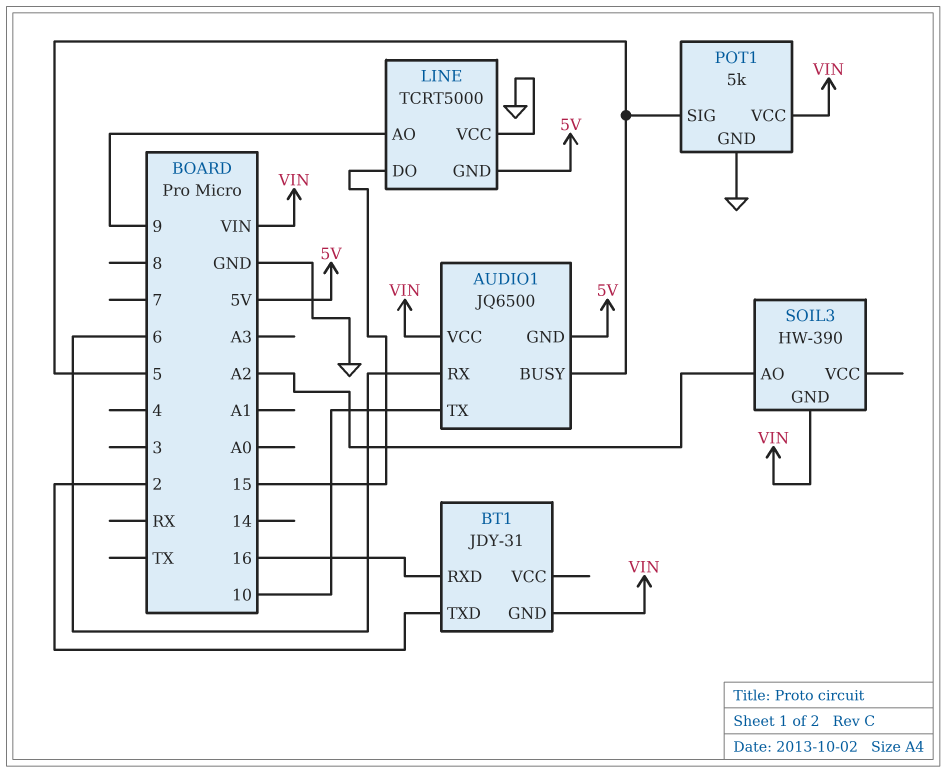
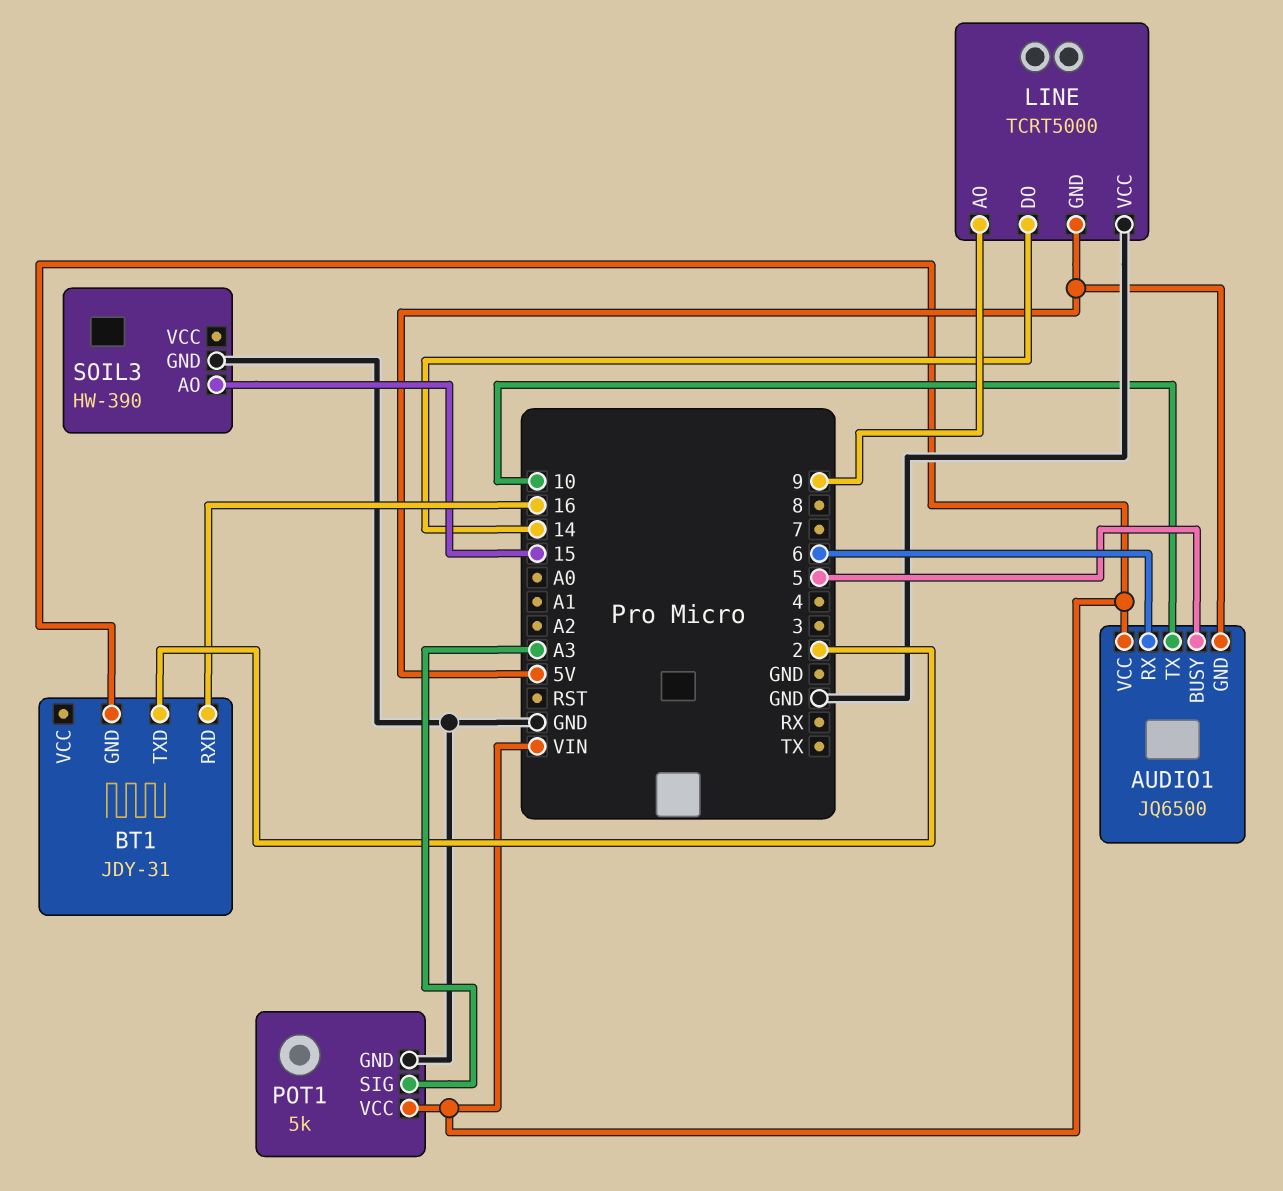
LINE pin DO: 15 -> 14
POT1 pin SIG: 5 -> A3
SOIL3 pin AO: A2 -> 15
SOIL3 pin GND: VIN -> GND

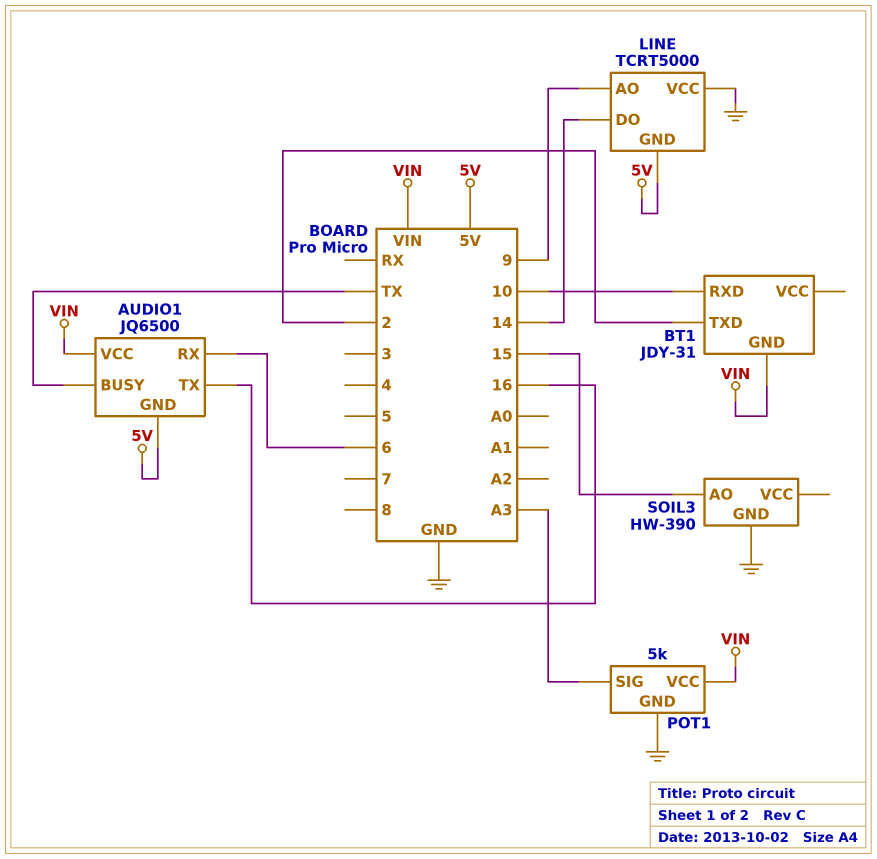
AUDIO1 pin BUSY: 5 -> TX
AUDIO1 pin TX: 10 -> 16
BT1 pin RXD: 16 -> 10

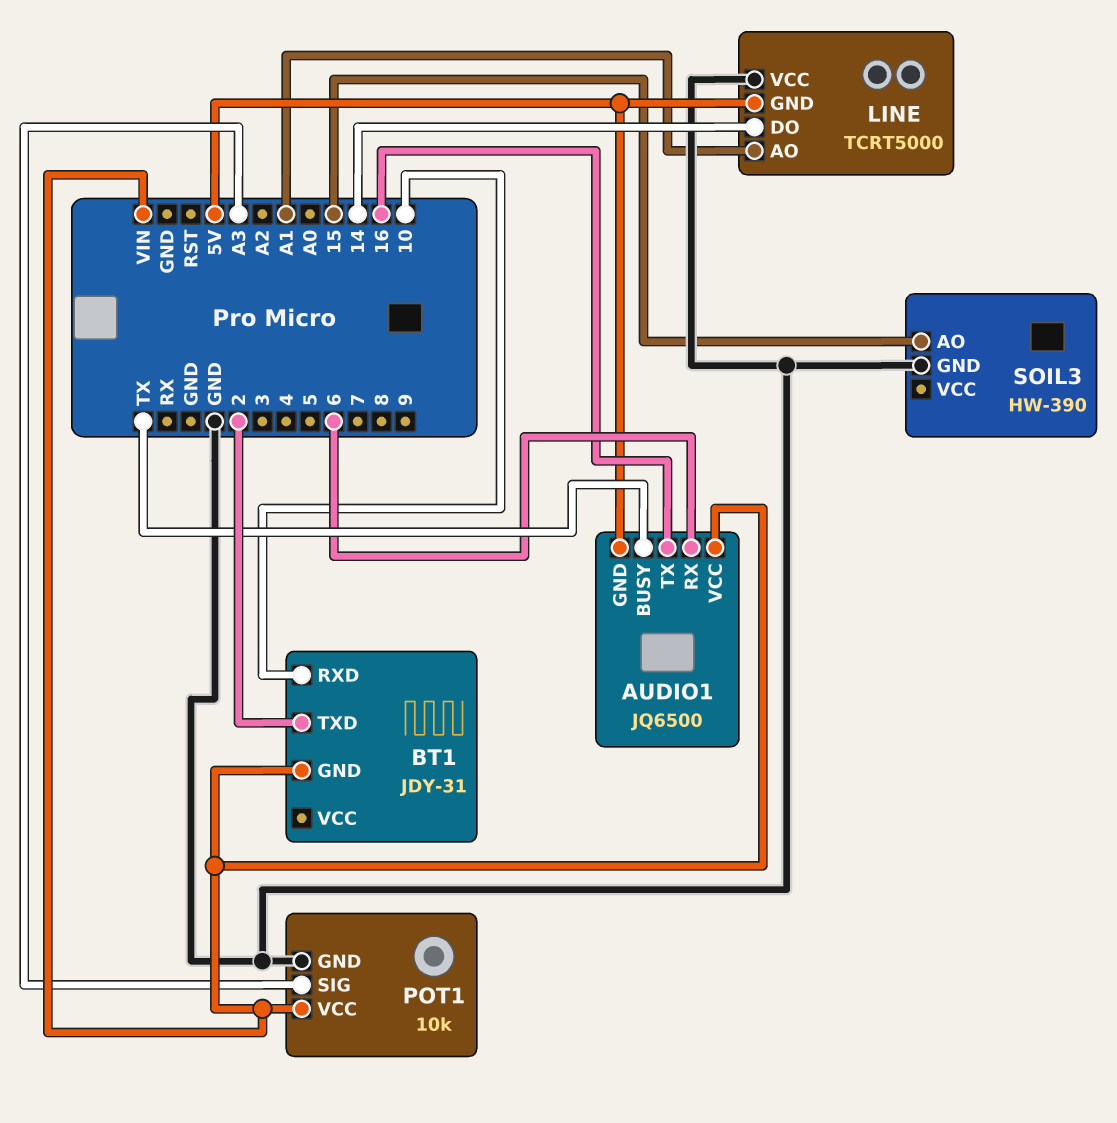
LINE pin AO: 9 -> A1
POT1: 5k -> 10k

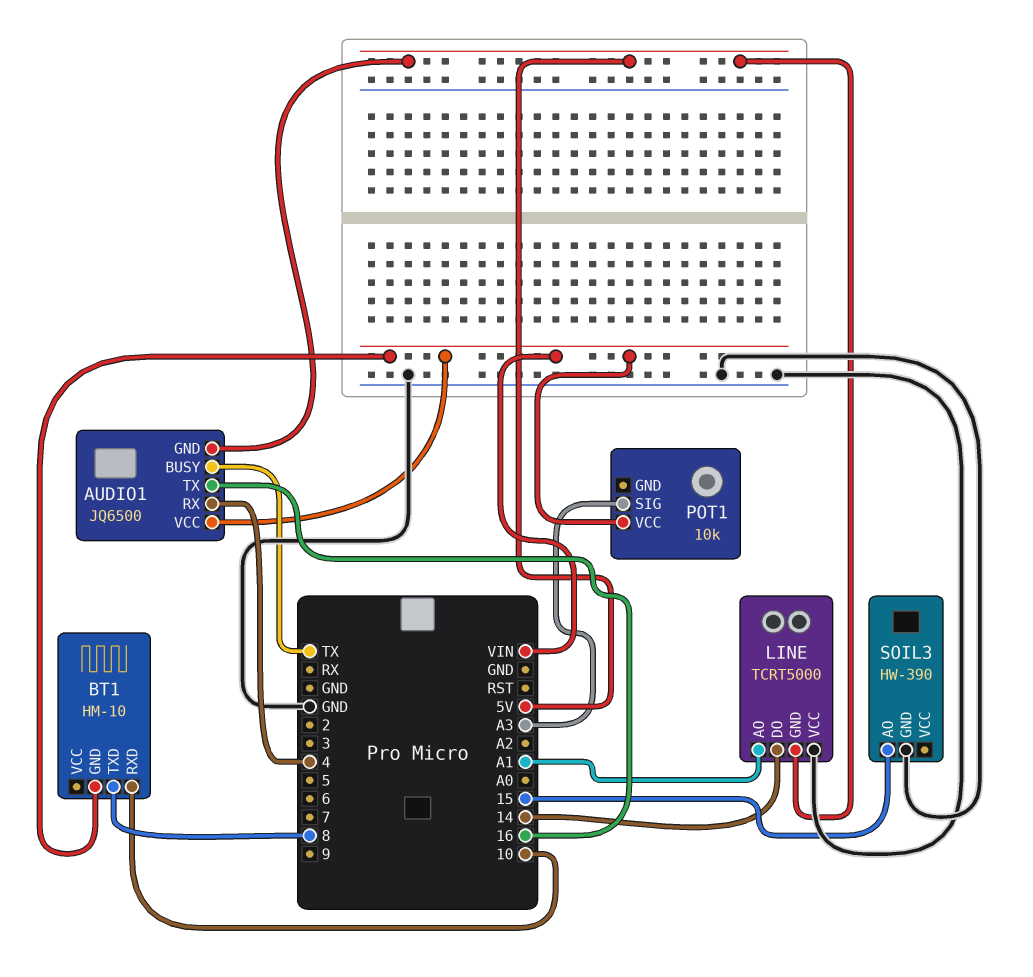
AUDIO1 pin RX: 6 -> 4
BT1: JDY-31 -> HM-10
BT1 pin TXD: 2 -> 8
POT1 pin GND: GND -> none

